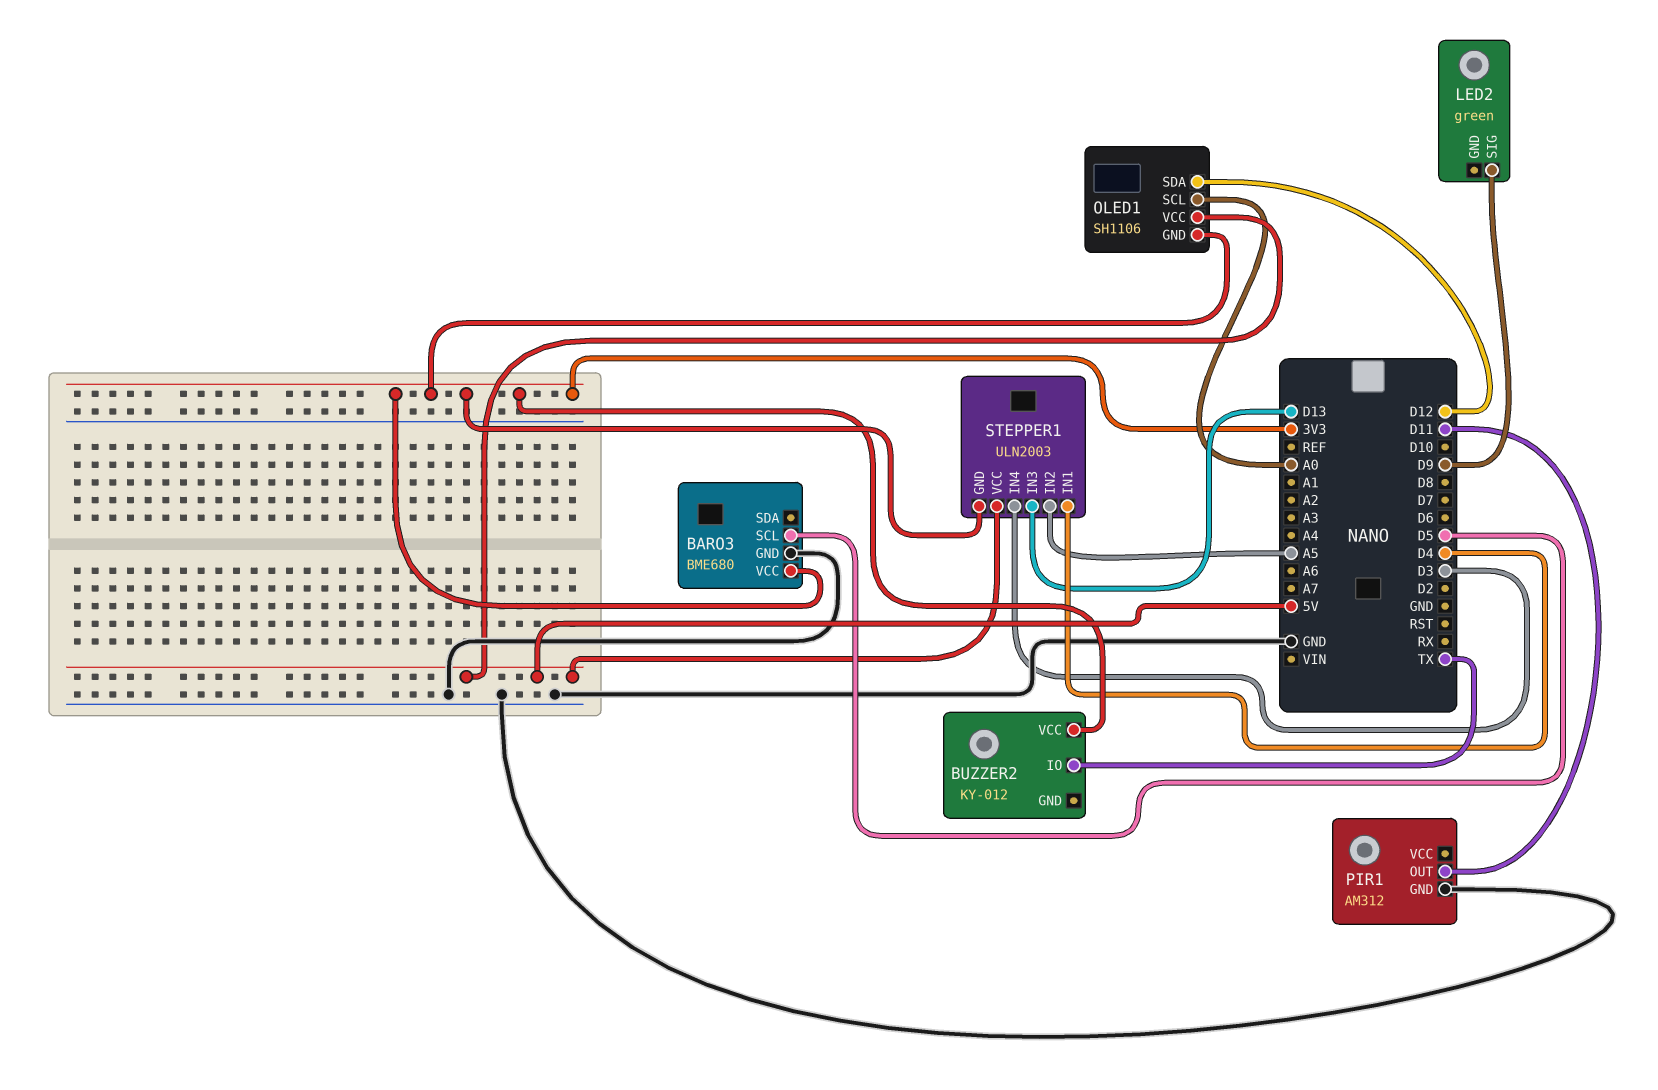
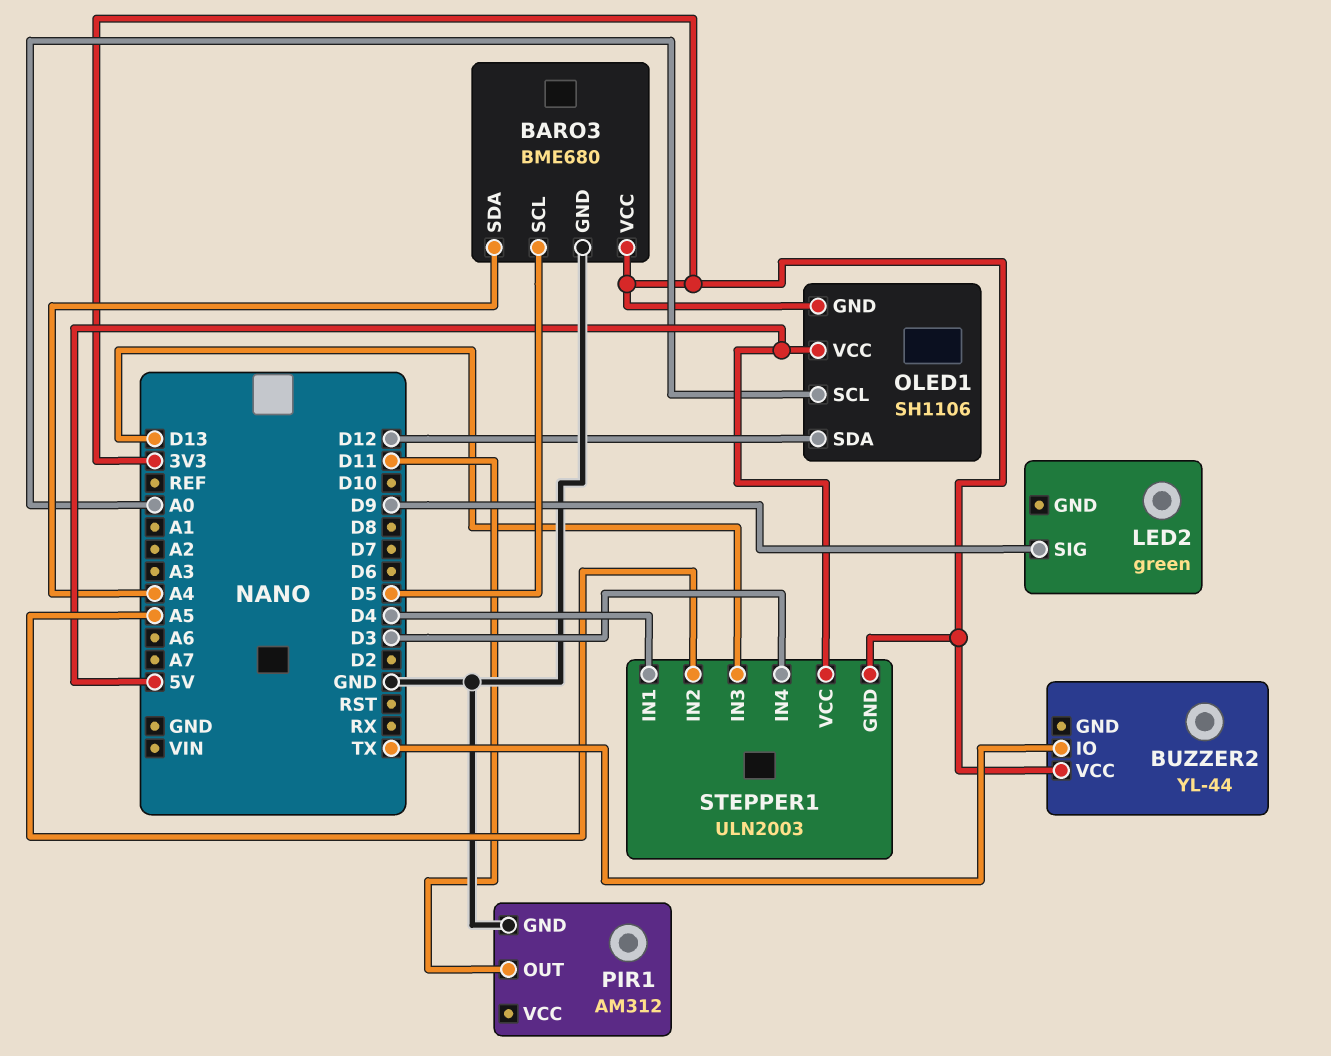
BARO3 pin SDA: none -> A4
BUZZER2: KY-012 -> YL-44

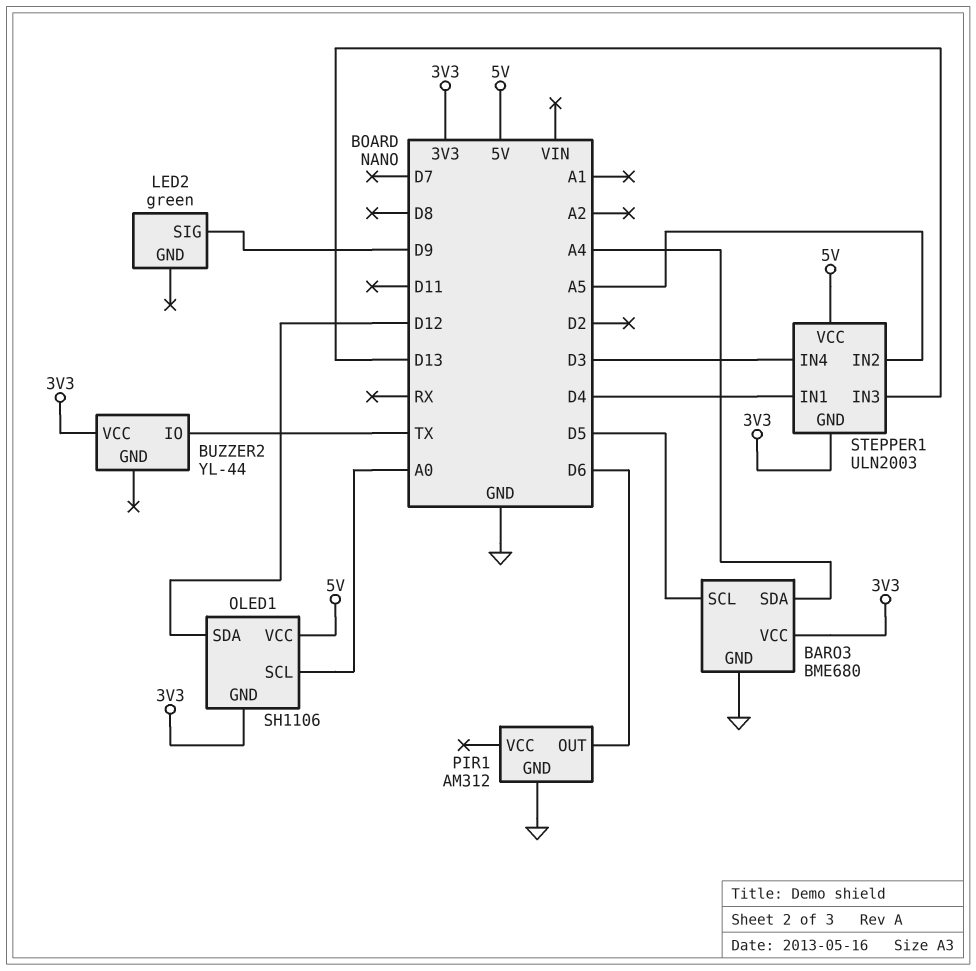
PIR1 pin OUT: D11 -> D6

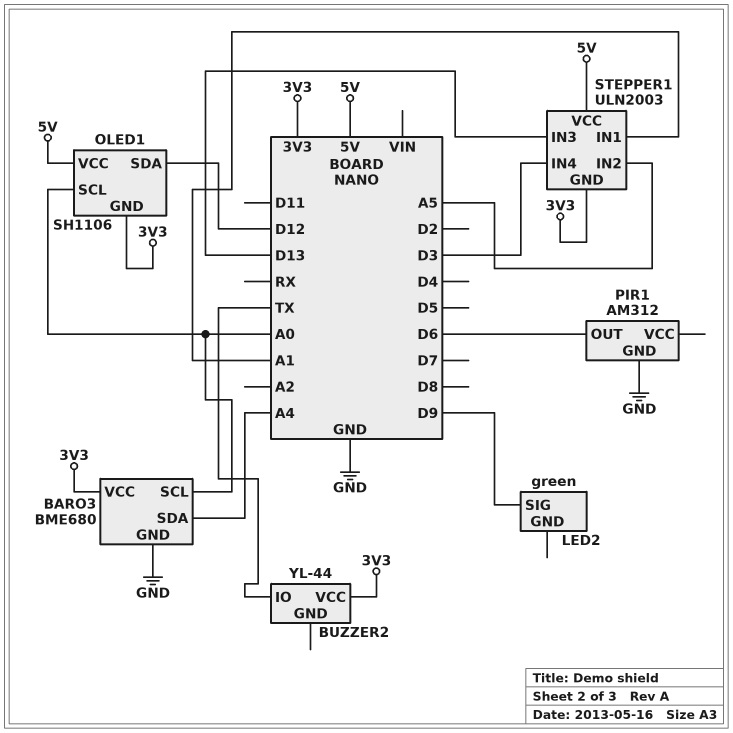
BARO3 pin SCL: D5 -> A0
STEPPER1 pin IN1: D4 -> A1

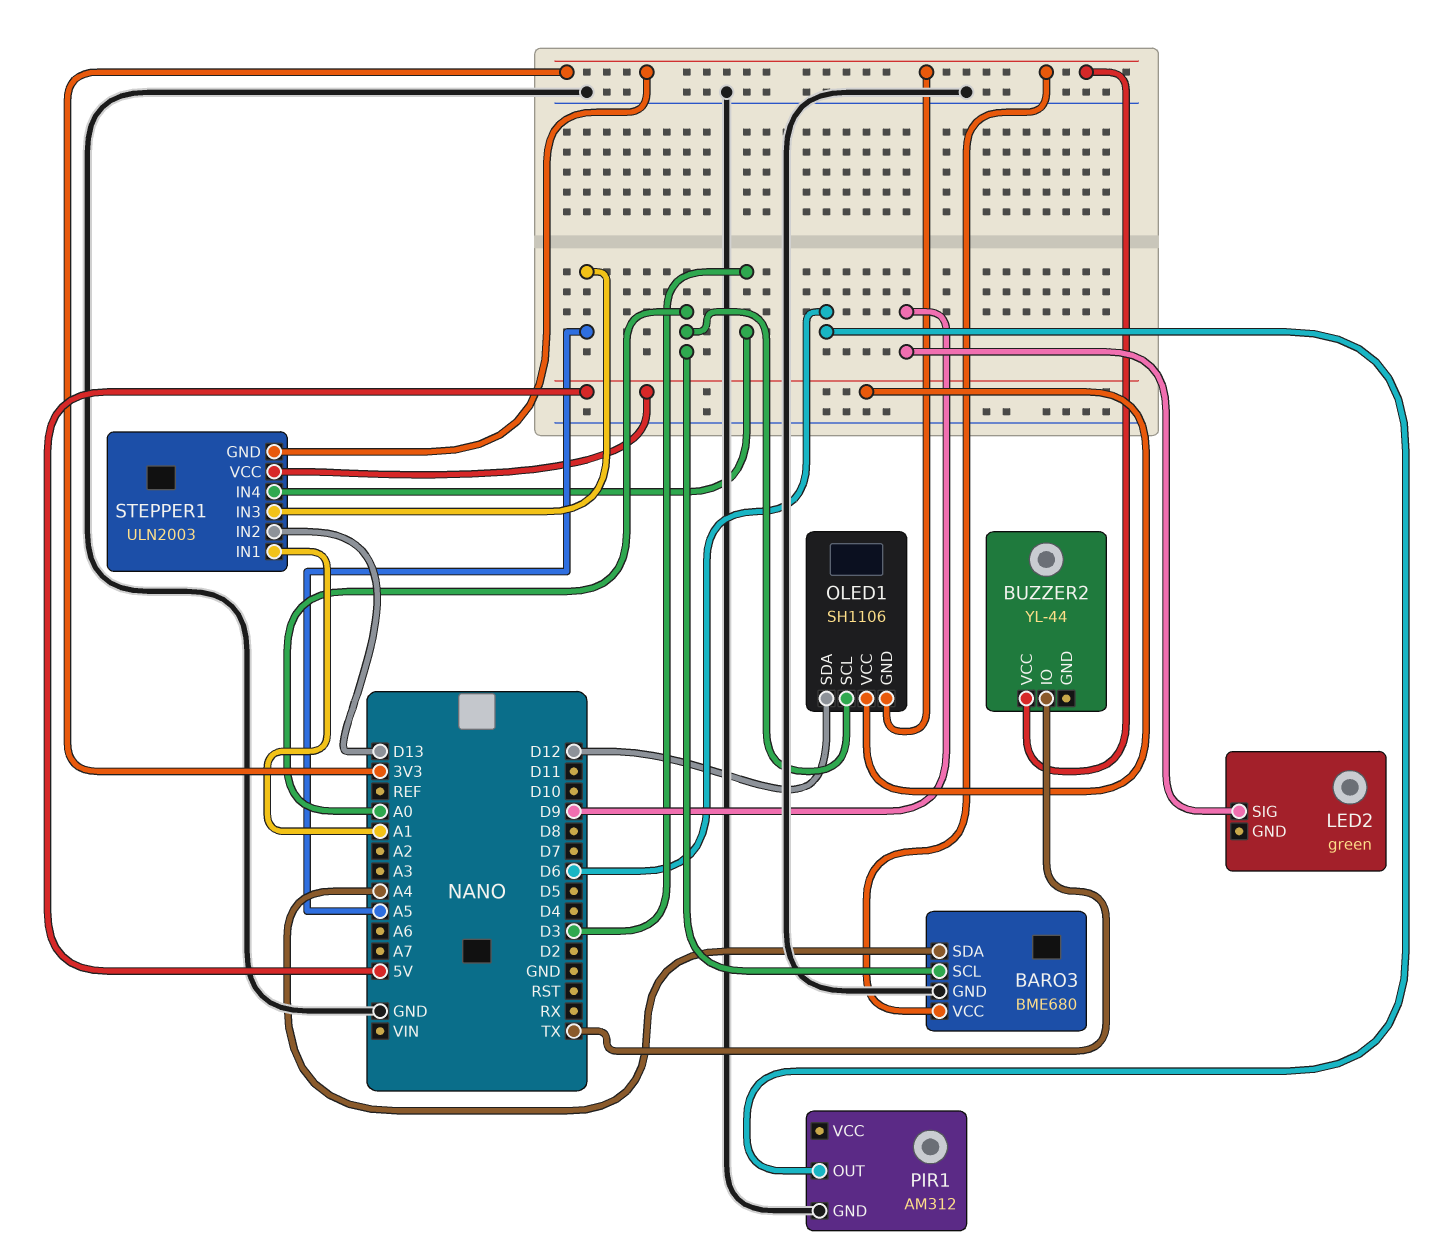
STEPPER1 pin IN2: A5 -> D13
STEPPER1 pin IN3: D13 -> A5

